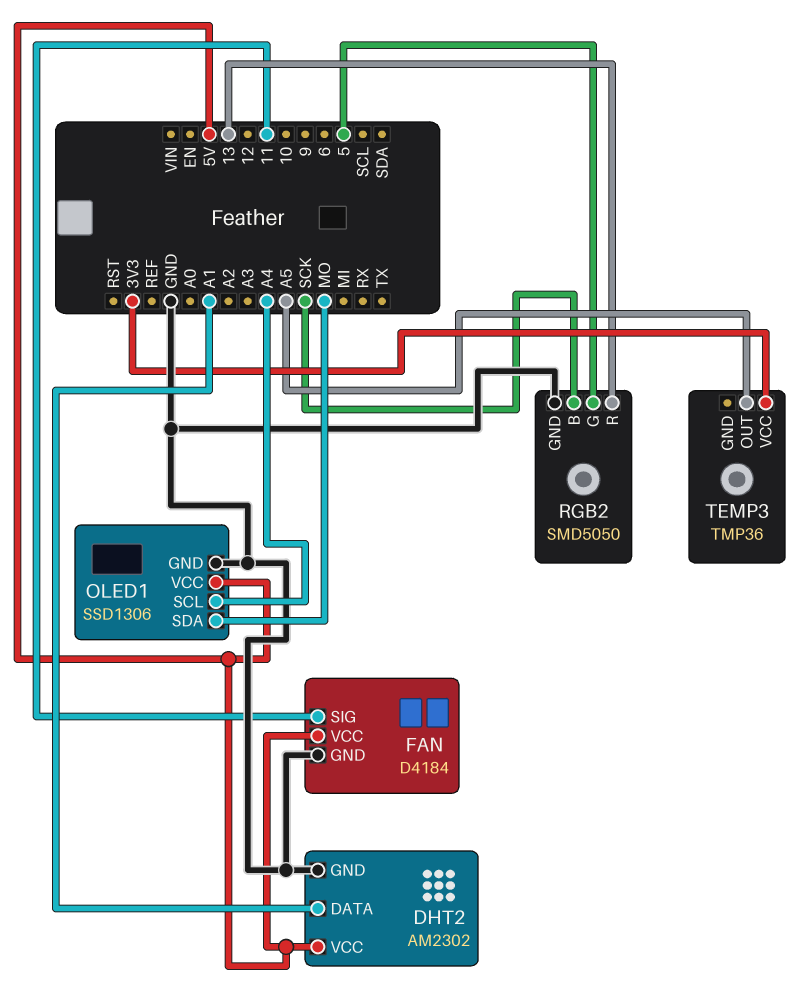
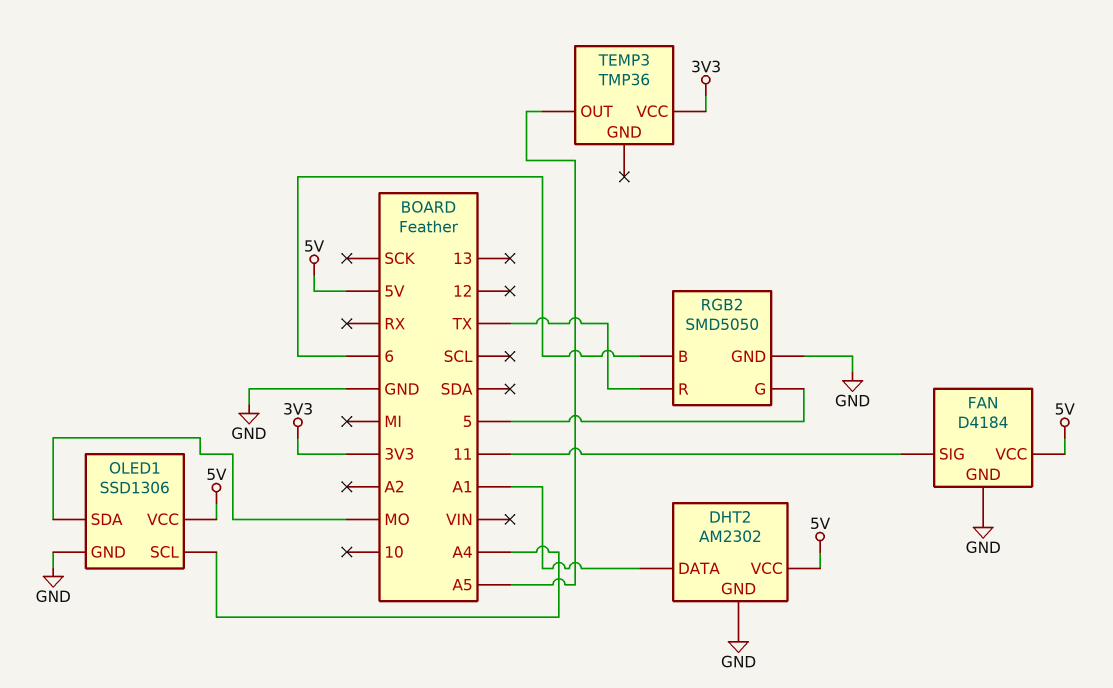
RGB2 pin B: SCK -> 6
RGB2 pin R: 13 -> TX

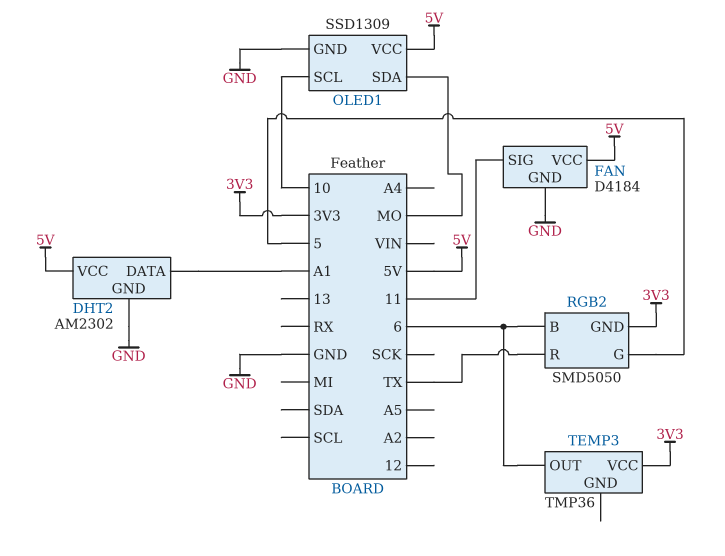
OLED1: SSD1306 -> SSD1309
OLED1 pin SCL: A4 -> 10
RGB2 pin GND: GND -> 3V3
TEMP3 pin OUT: A5 -> 6

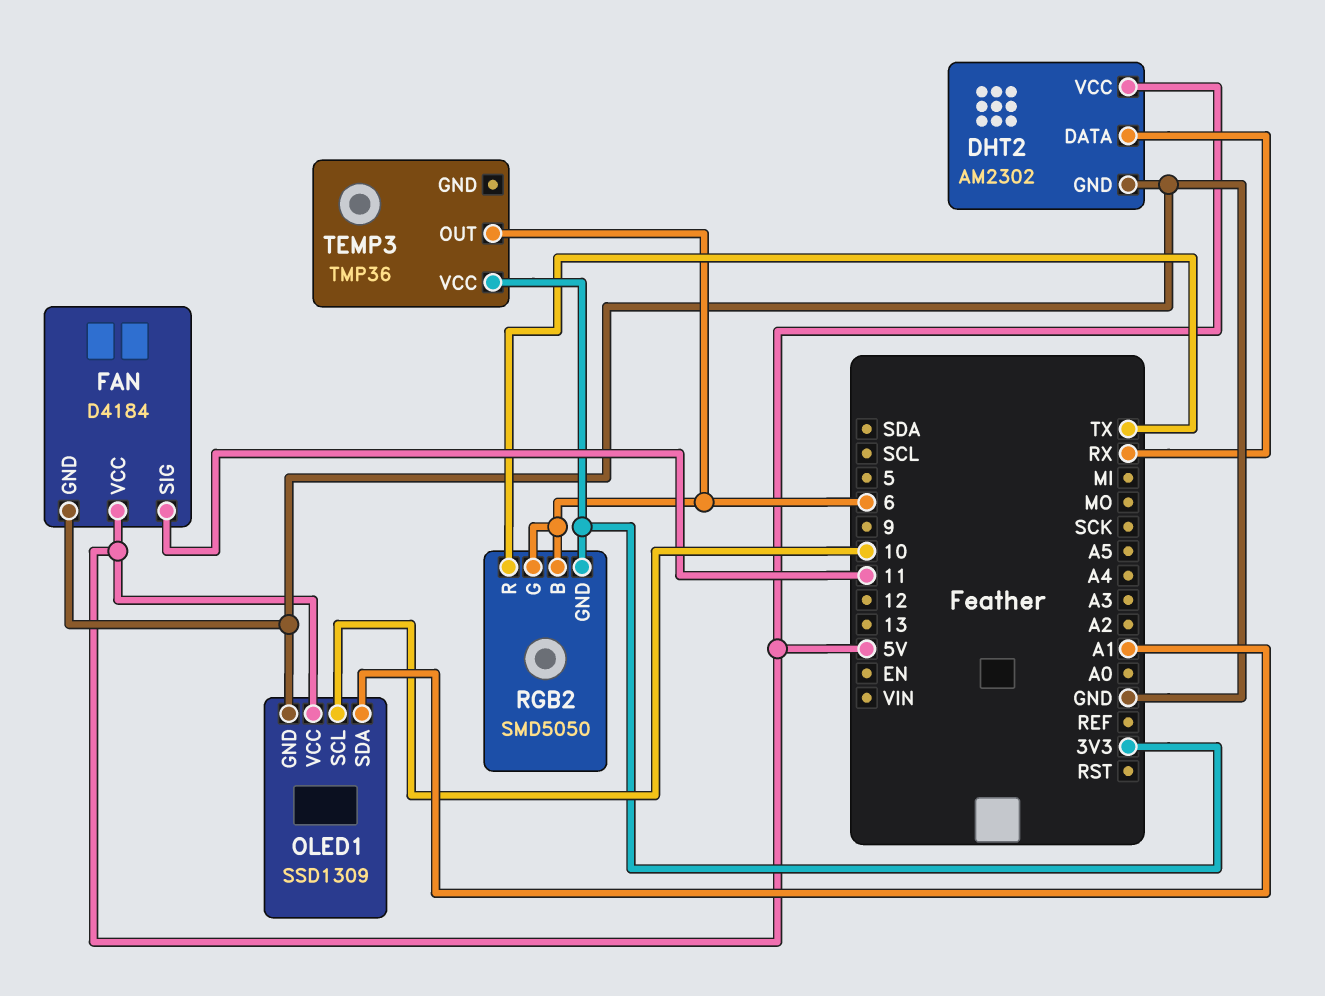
DHT2 pin DATA: A1 -> RX
OLED1 pin SDA: MO -> A1
RGB2 pin G: 5 -> 6

